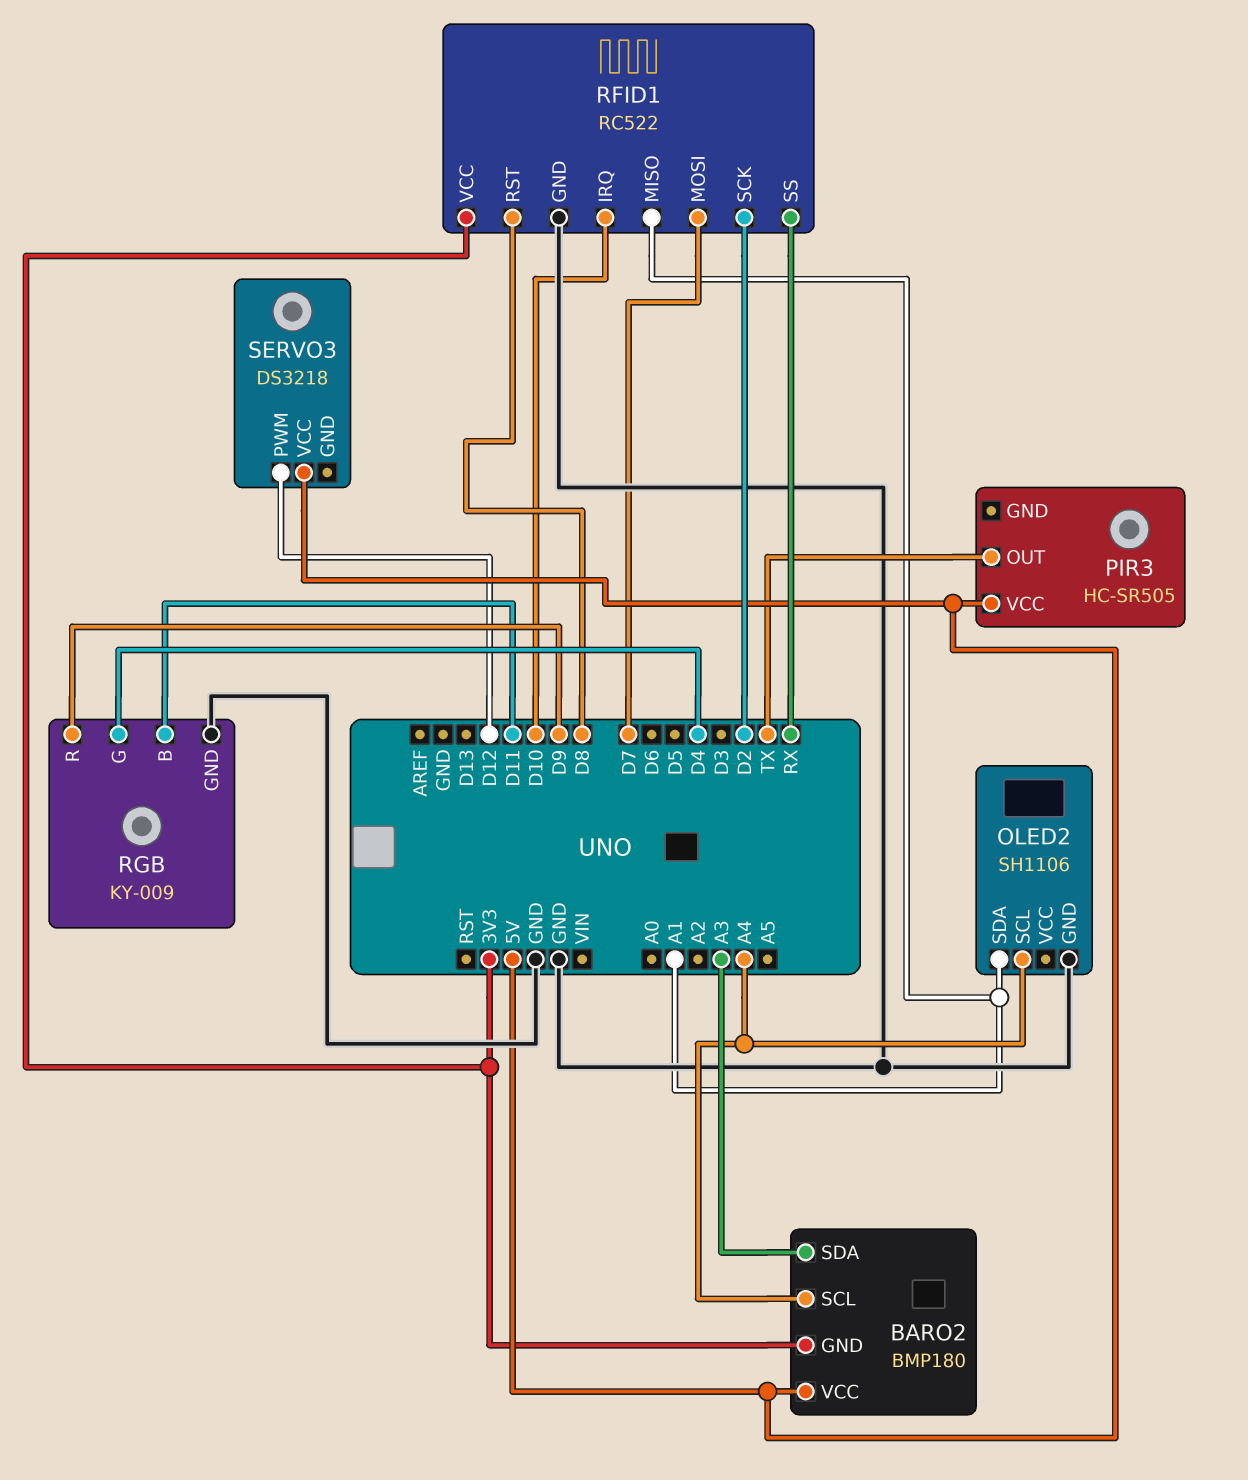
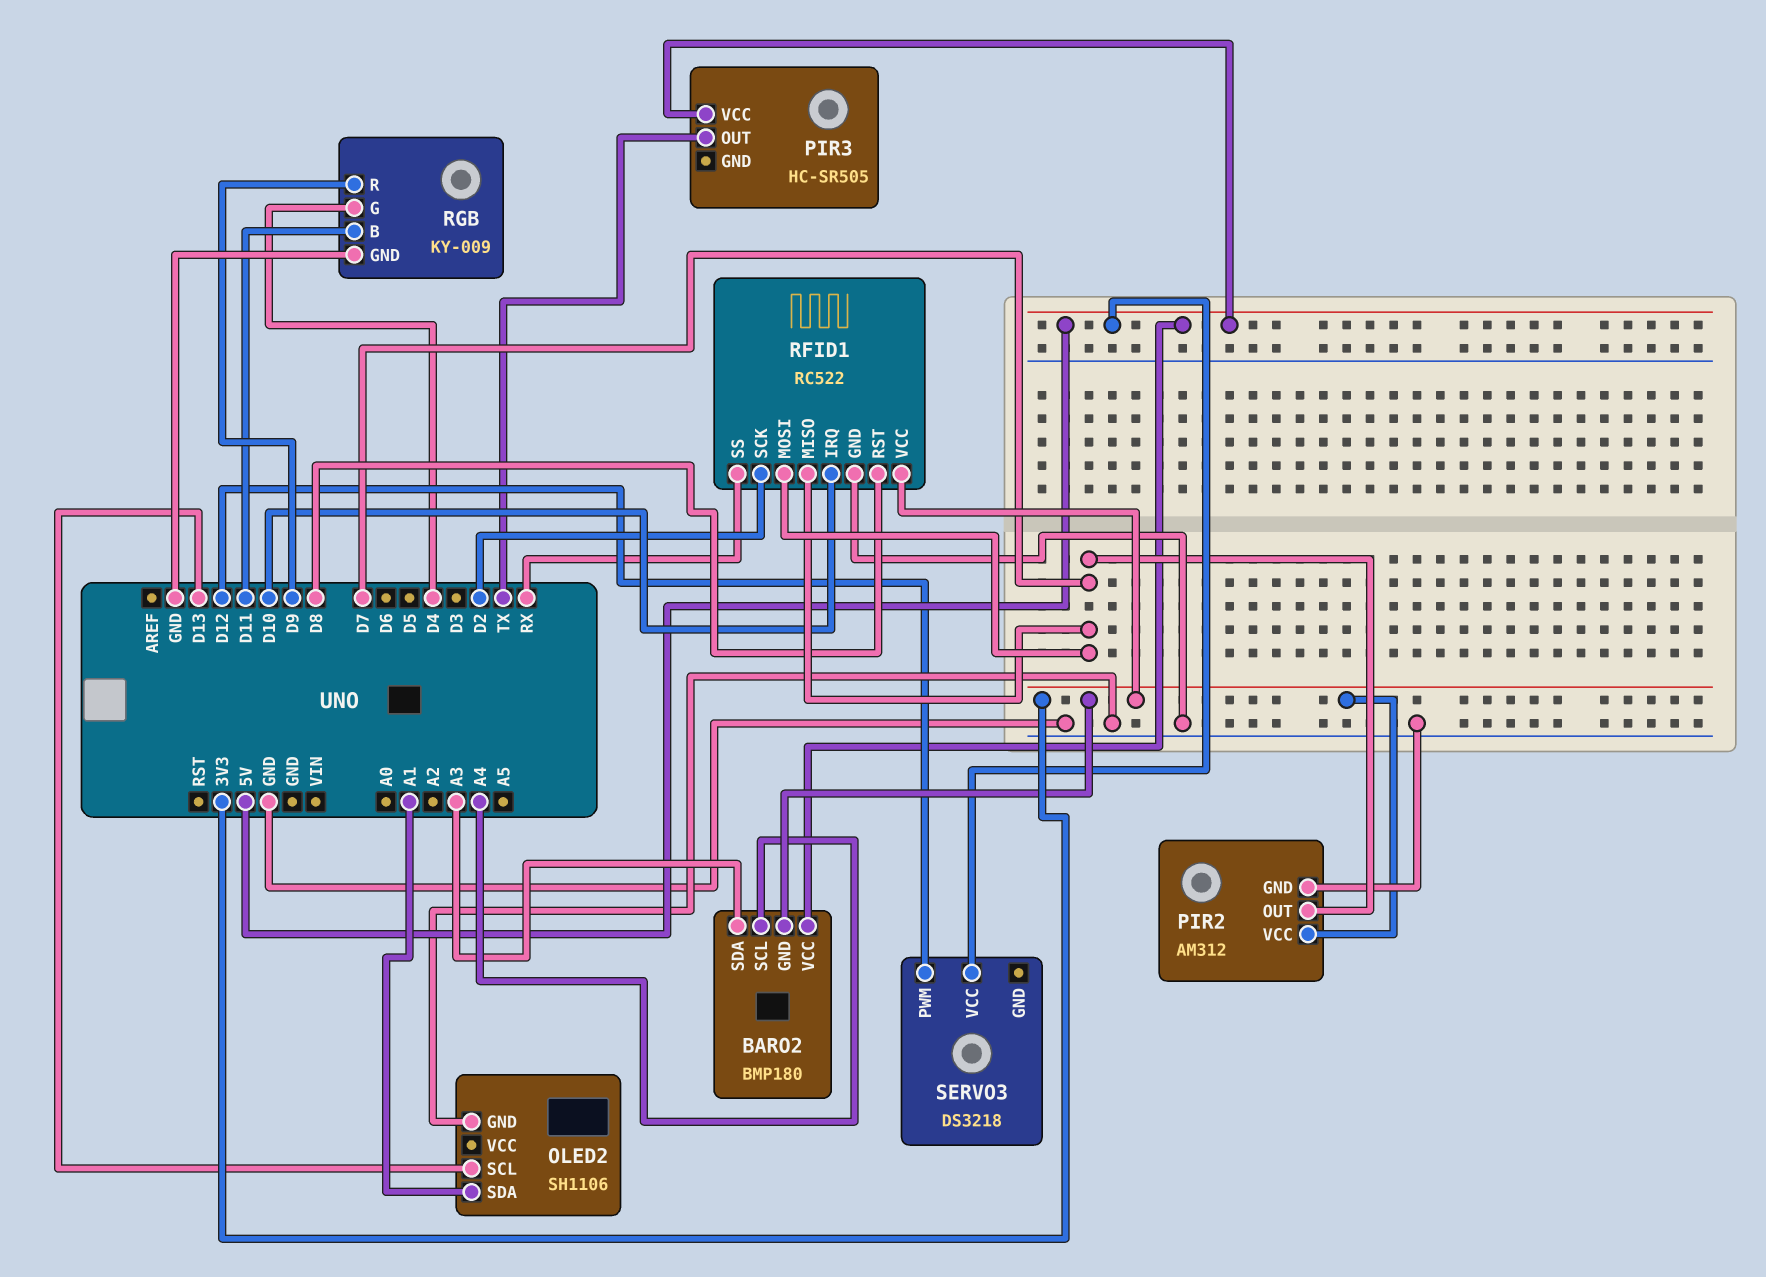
OLED2 pin SCL: A4 -> D13
PIR2: none -> AM312
PIR2 pin GND: none -> GND
PIR2 pin OUT: none -> D7
PIR2 pin VCC: none -> 3V3
RFID1 pin MISO: A1 -> D7

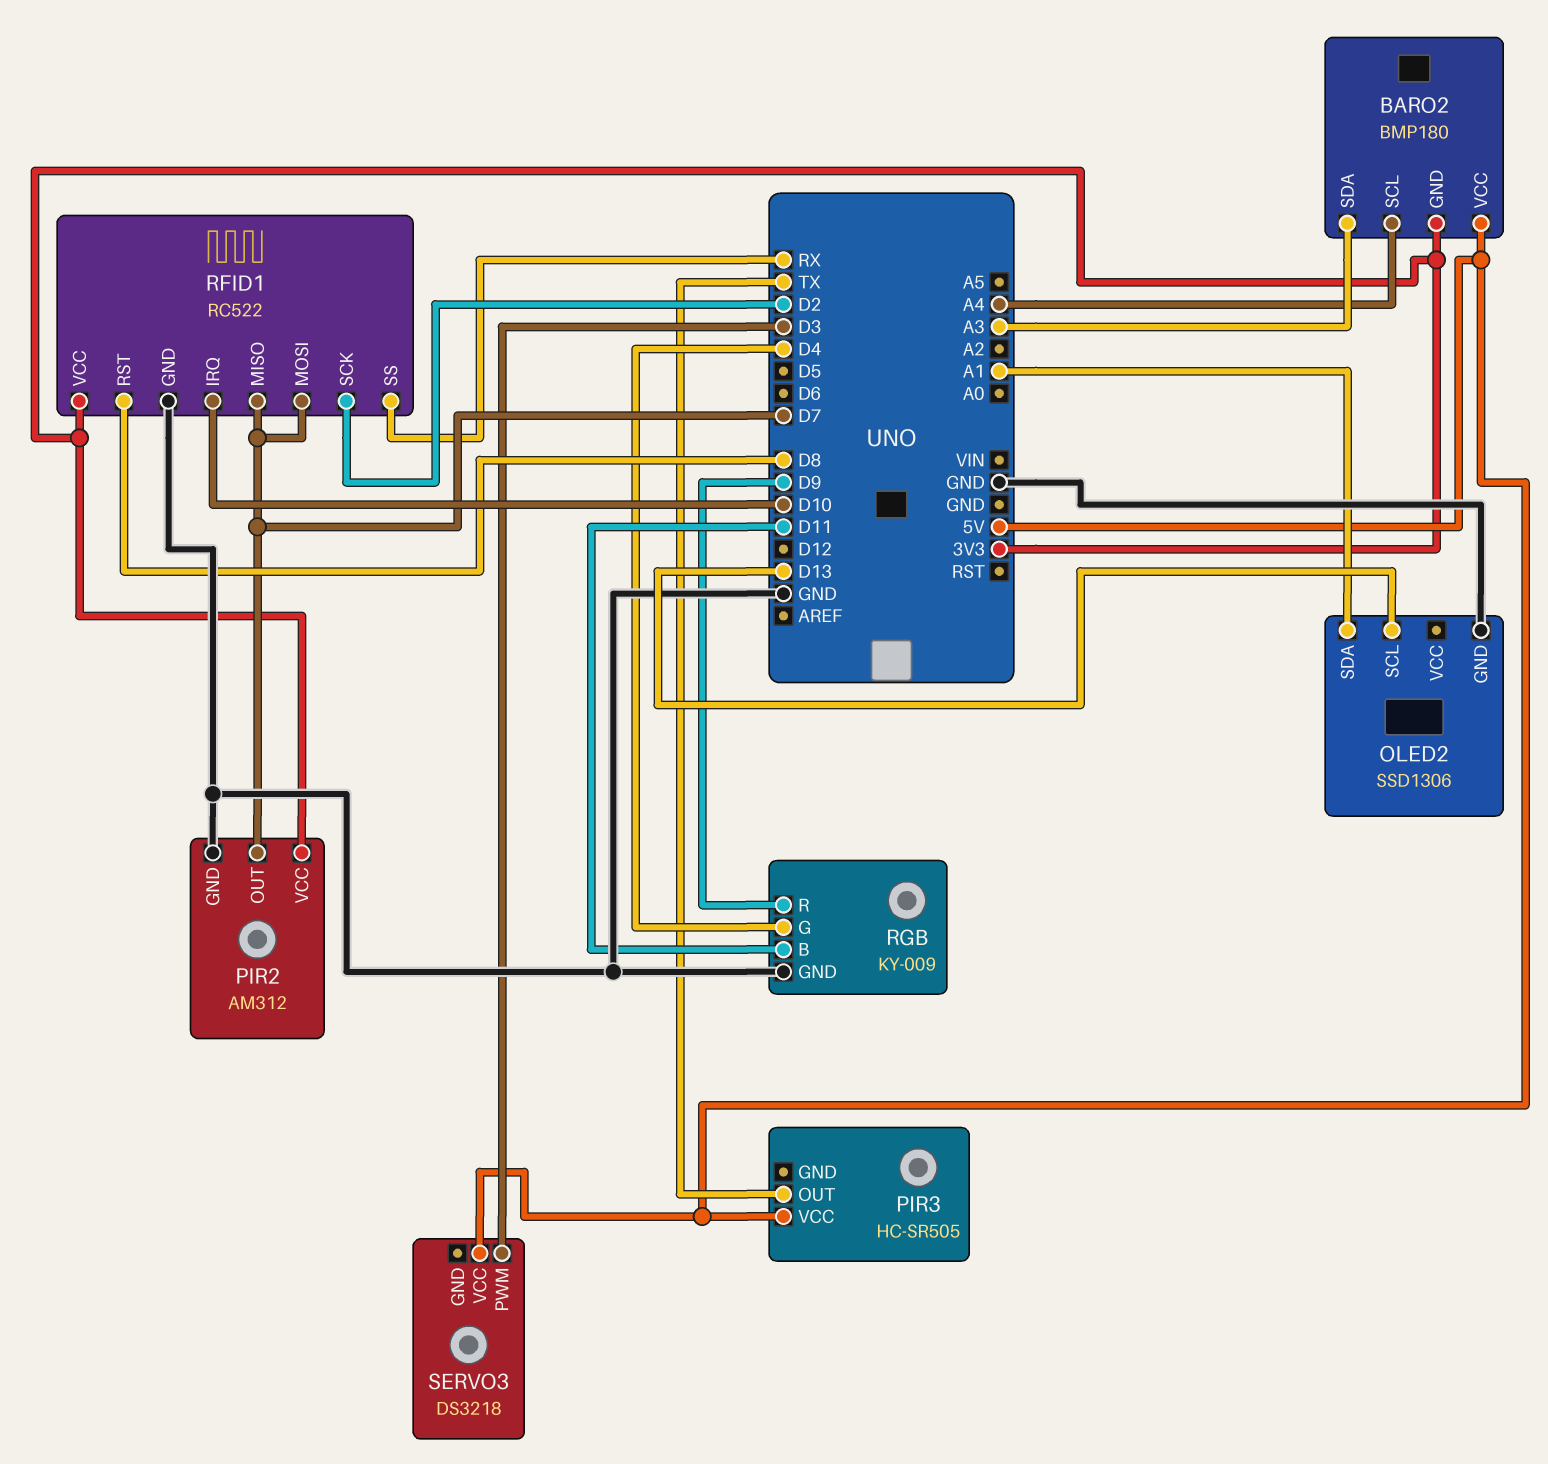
OLED2: SH1106 -> SSD1306
SERVO3 pin PWM: D12 -> D3

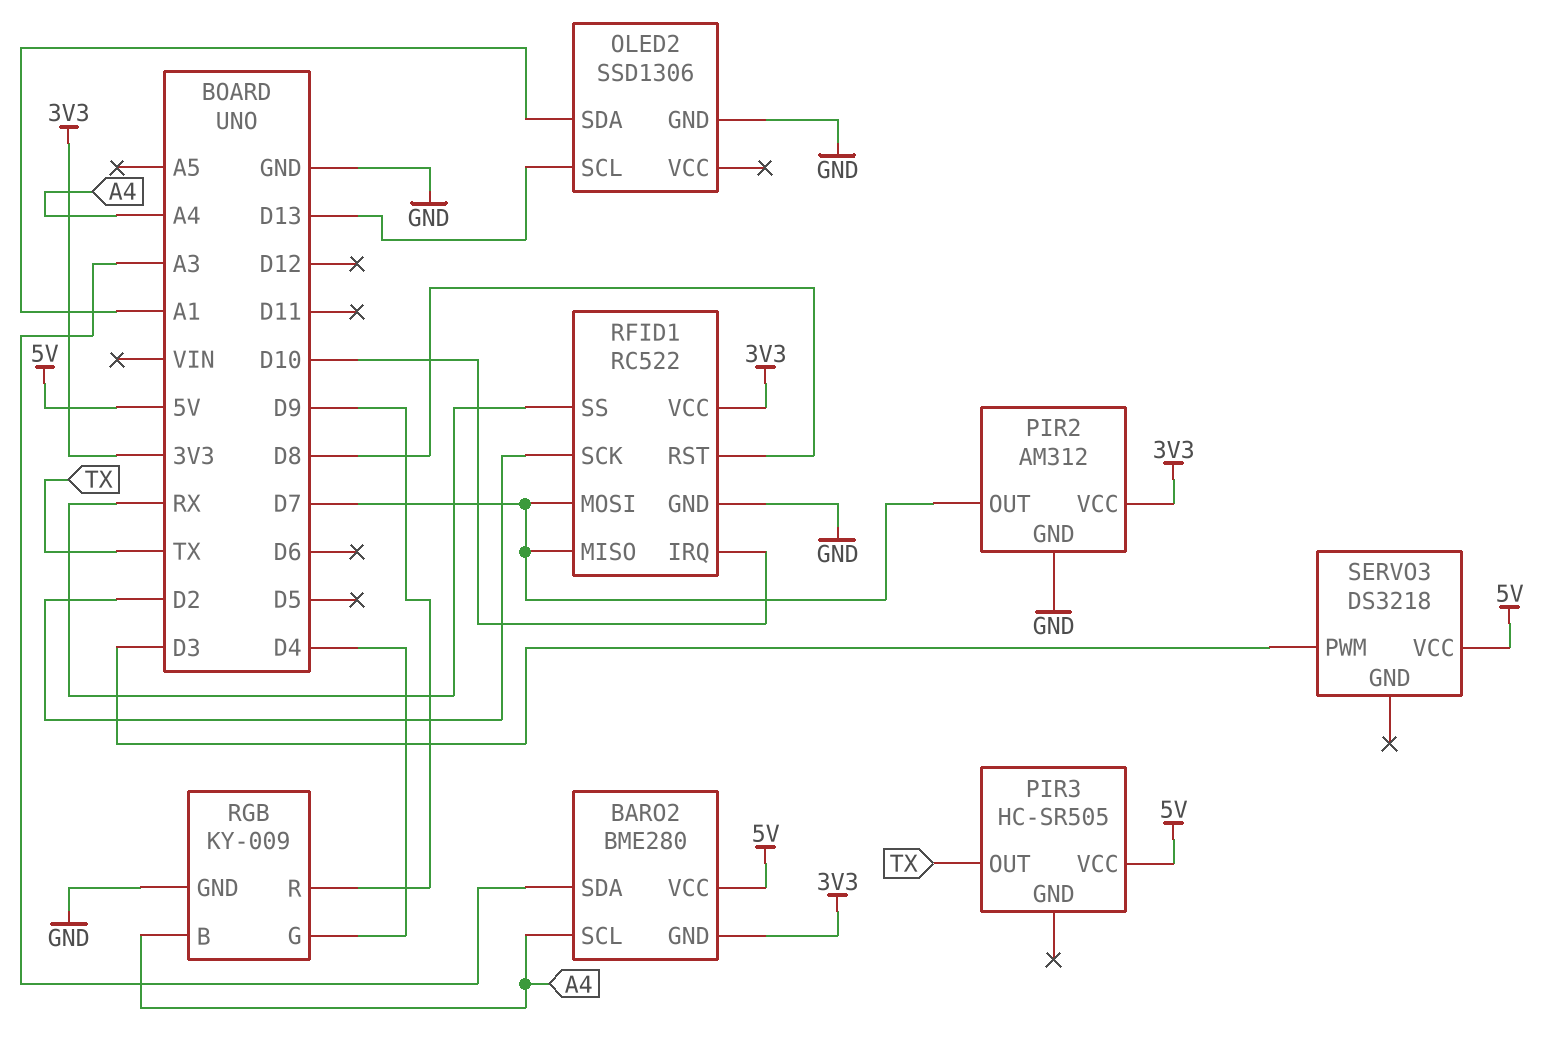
BARO2: BMP180 -> BME280
RGB pin B: D11 -> A4

